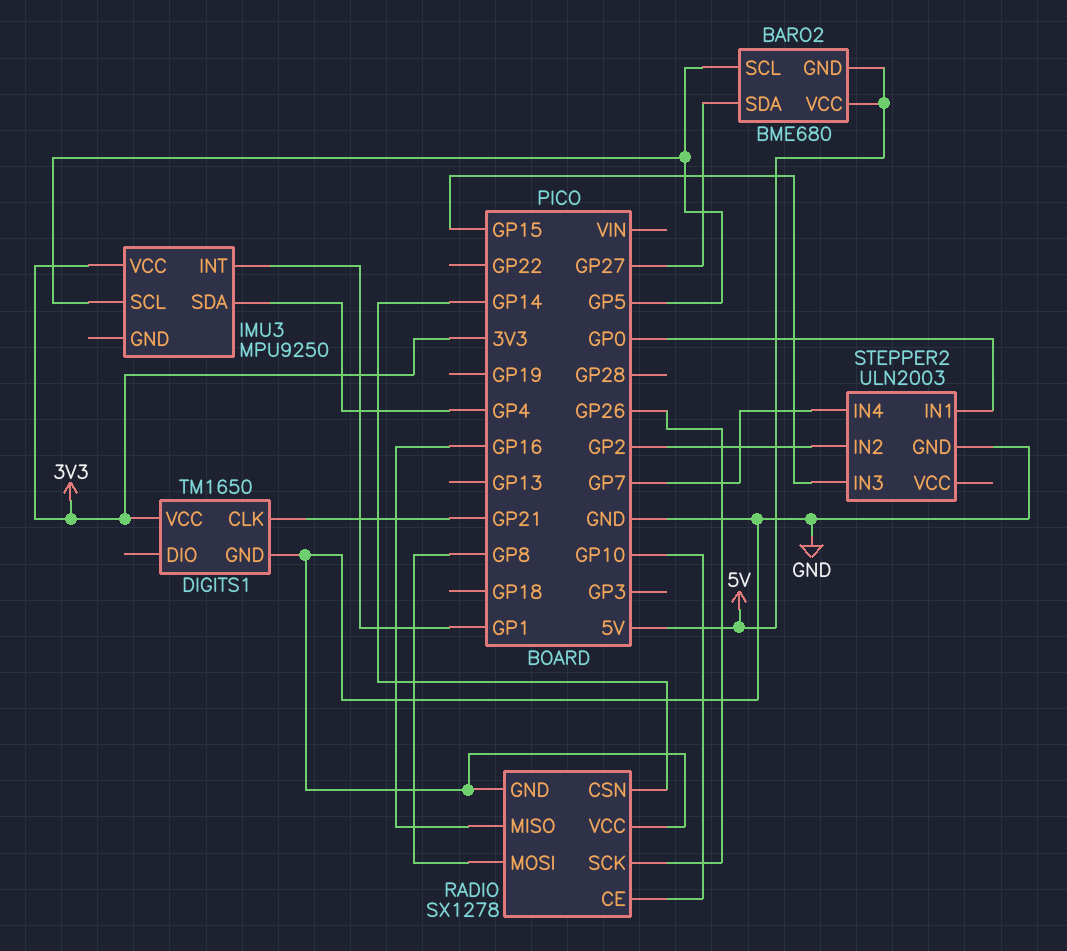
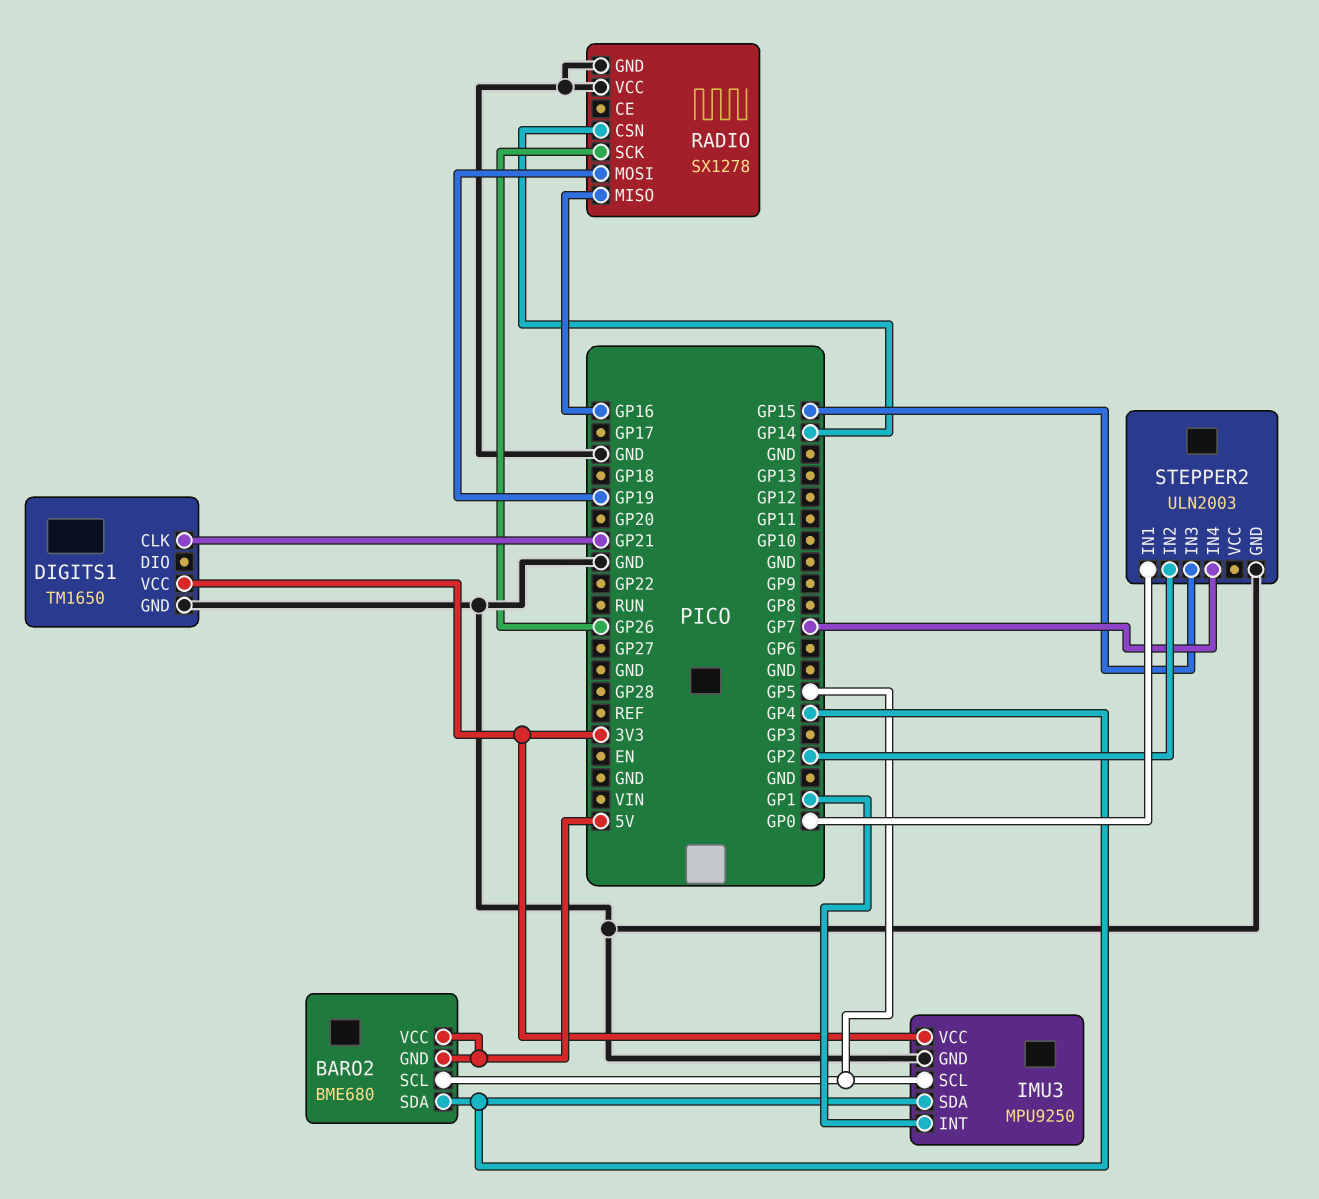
BARO2 pin SDA: GP27 -> GP4
IMU3 pin GND: none -> GND
RADIO pin CE: GP10 -> none
RADIO pin MOSI: GP8 -> GP19

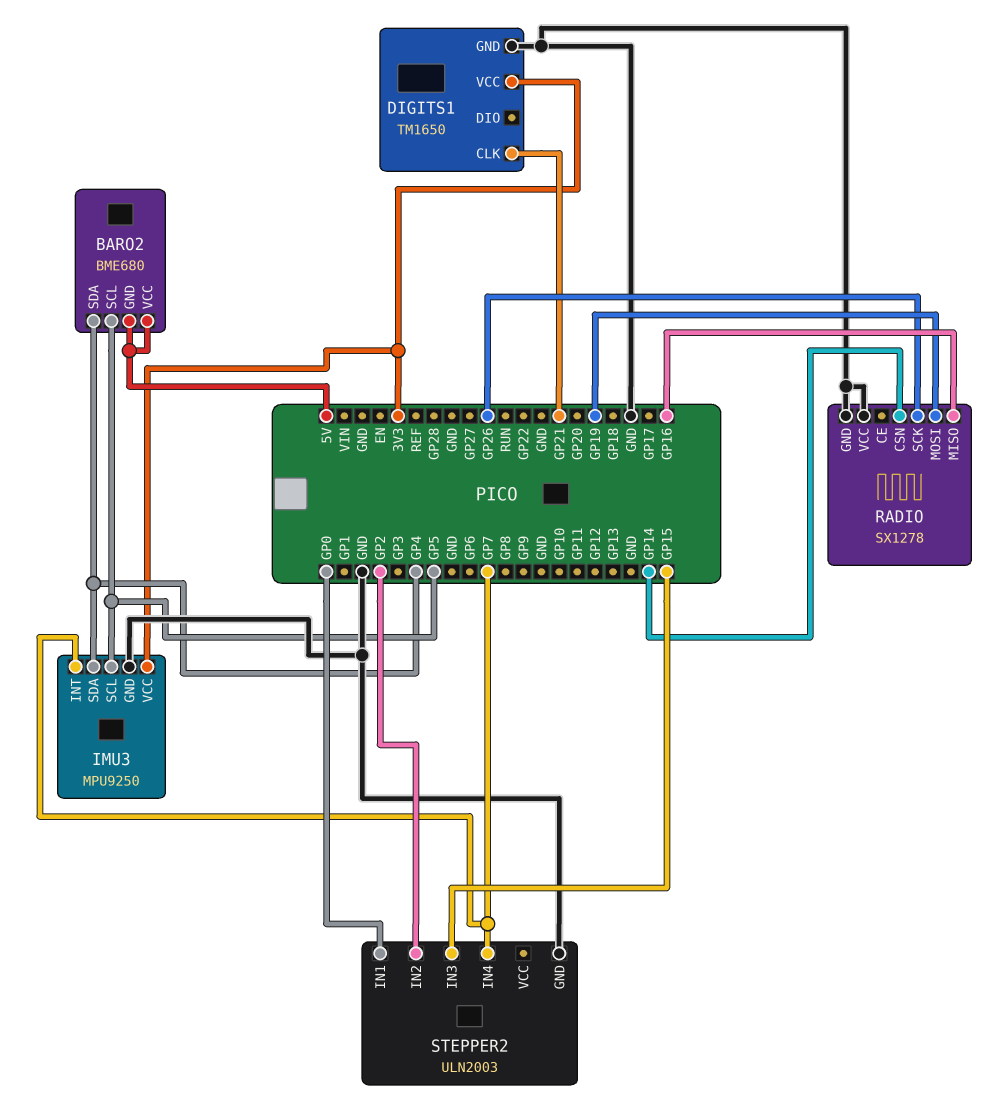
IMU3 pin INT: GP1 -> GP7

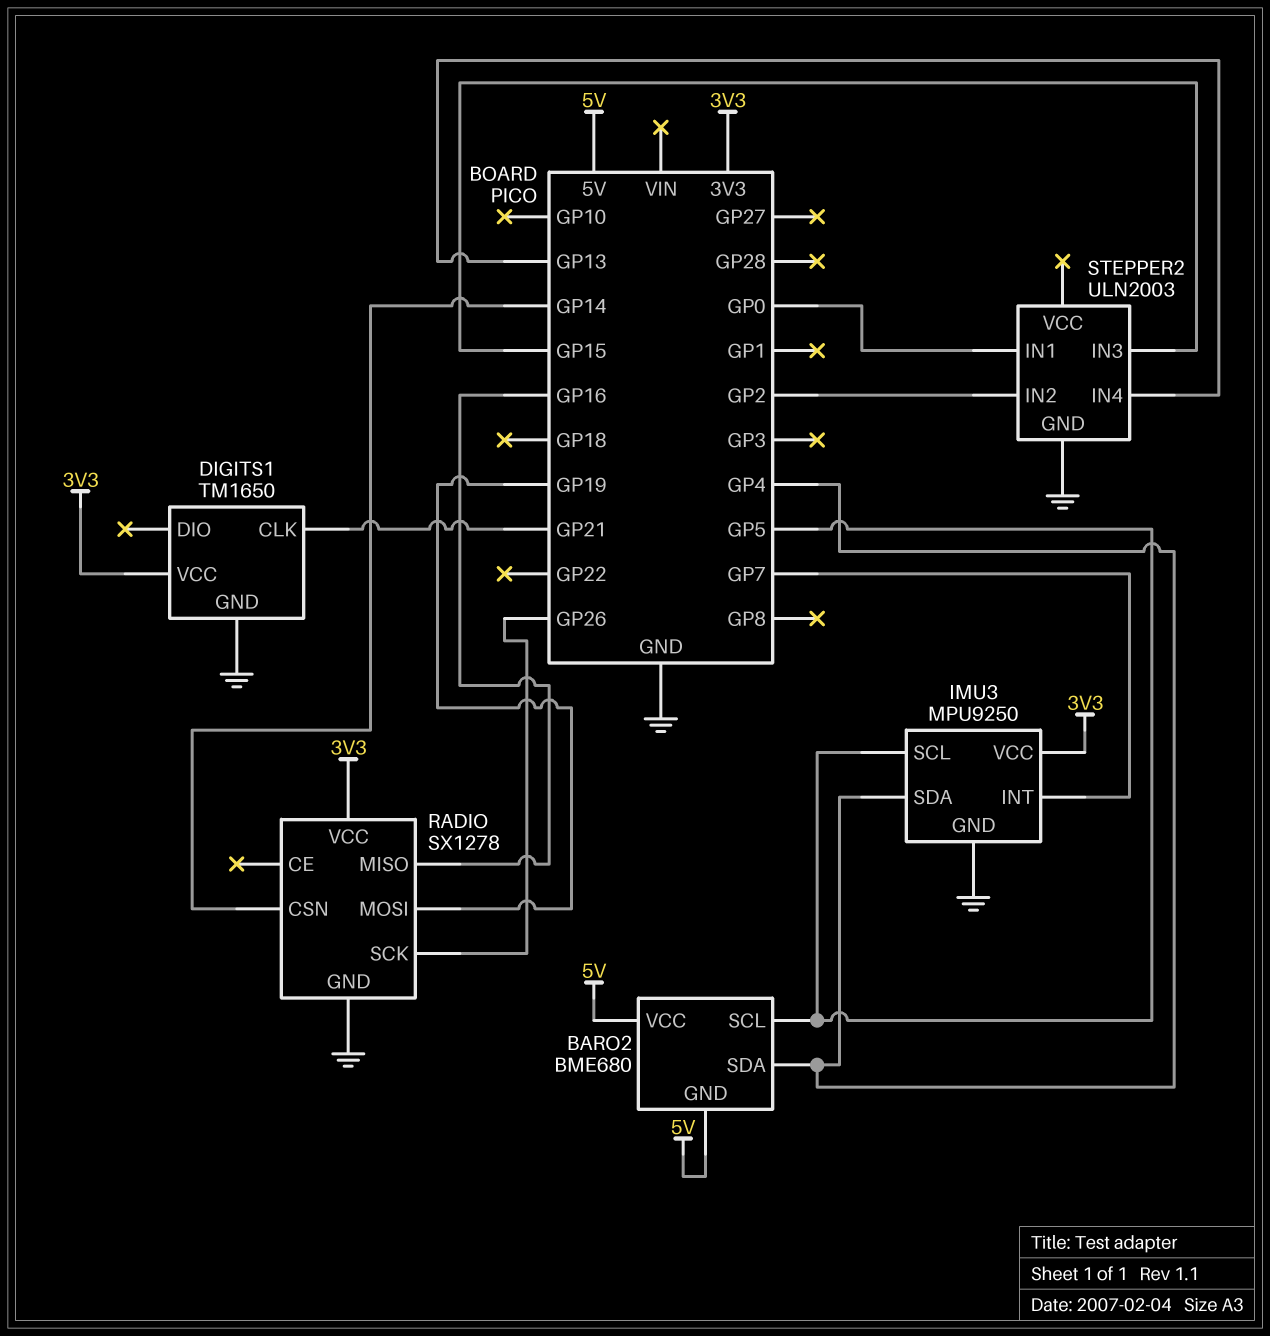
RADIO pin VCC: GND -> 3V3
STEPPER2 pin IN4: GP7 -> GP13

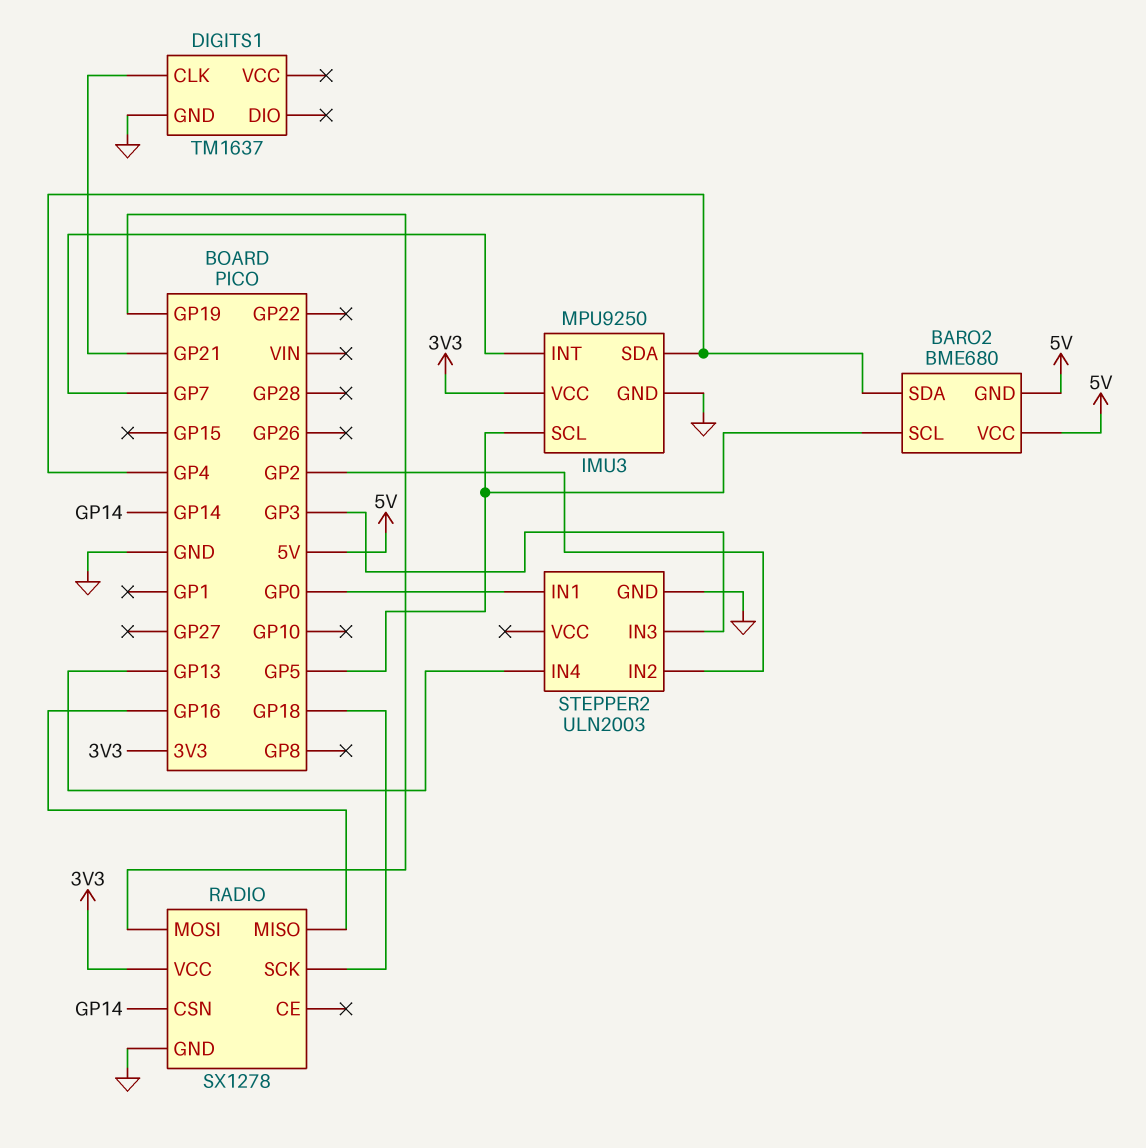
DIGITS1: TM1650 -> TM1637
DIGITS1 pin VCC: 3V3 -> none
RADIO pin SCK: GP26 -> GP18
STEPPER2 pin IN3: GP15 -> GP3

